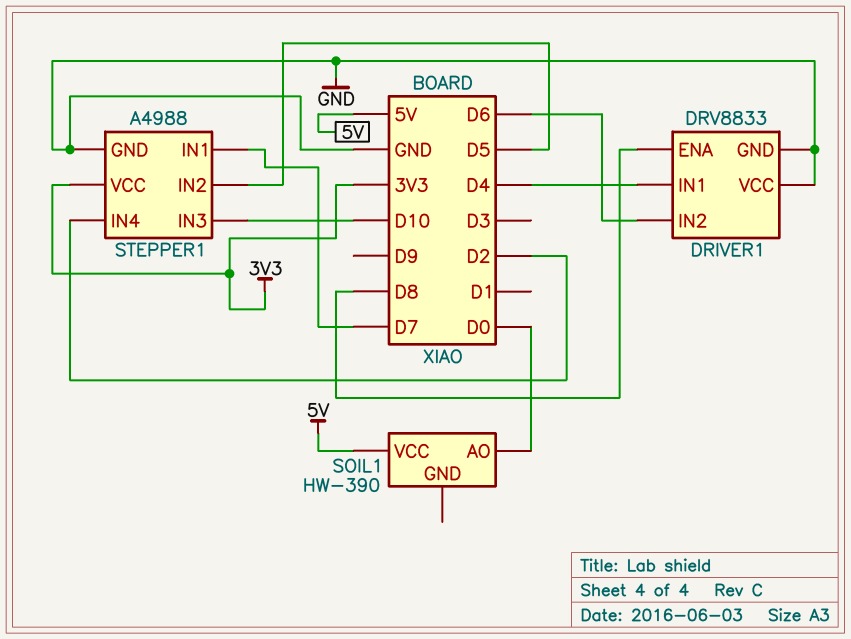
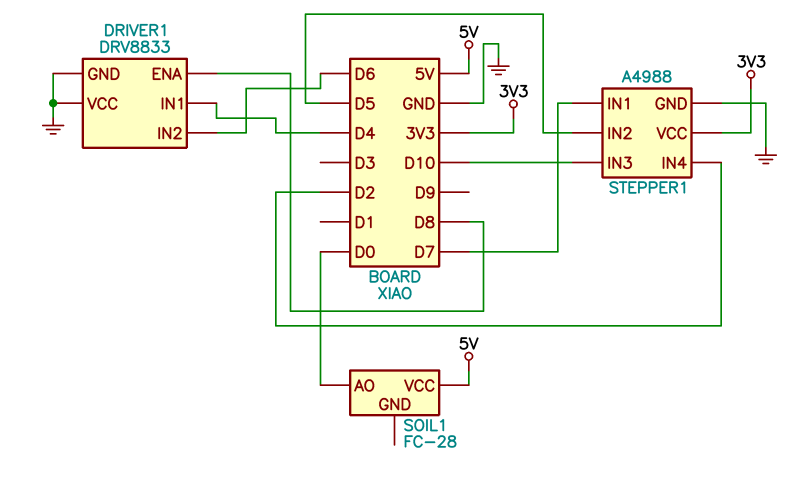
SOIL1: HW-390 -> FC-28

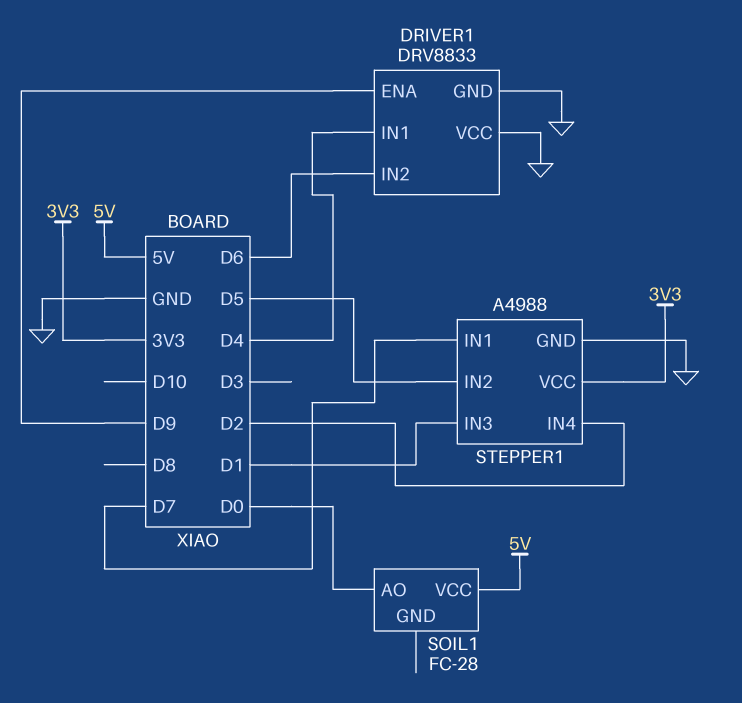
DRIVER1 pin ENA: D8 -> D9
STEPPER1 pin IN3: D10 -> D1

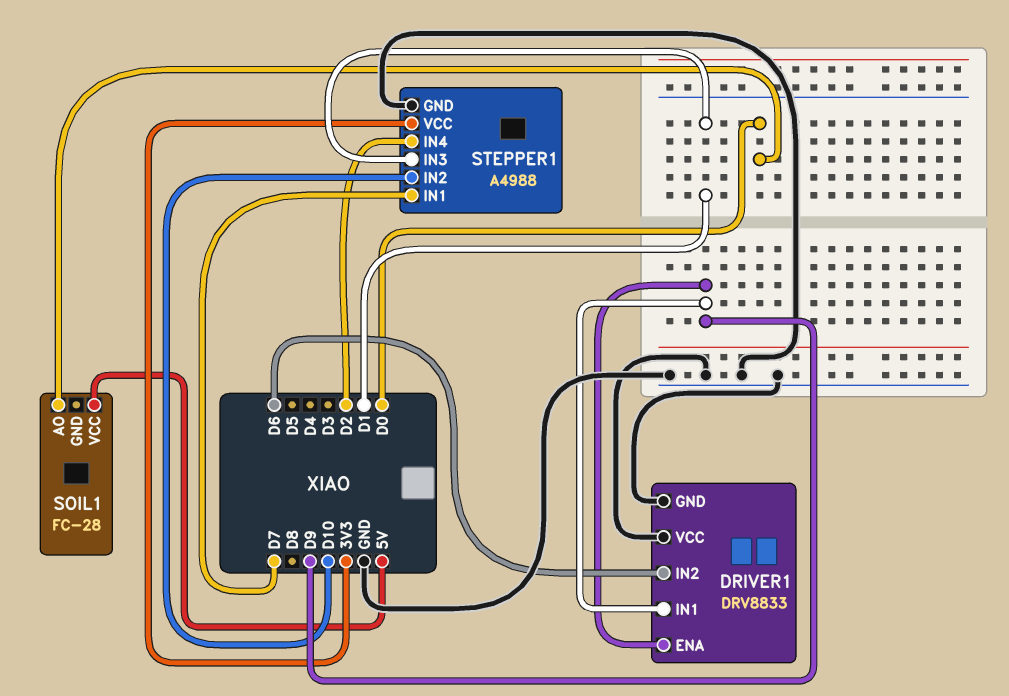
DRIVER1 pin IN1: D4 -> D9
STEPPER1 pin IN2: D5 -> D10

